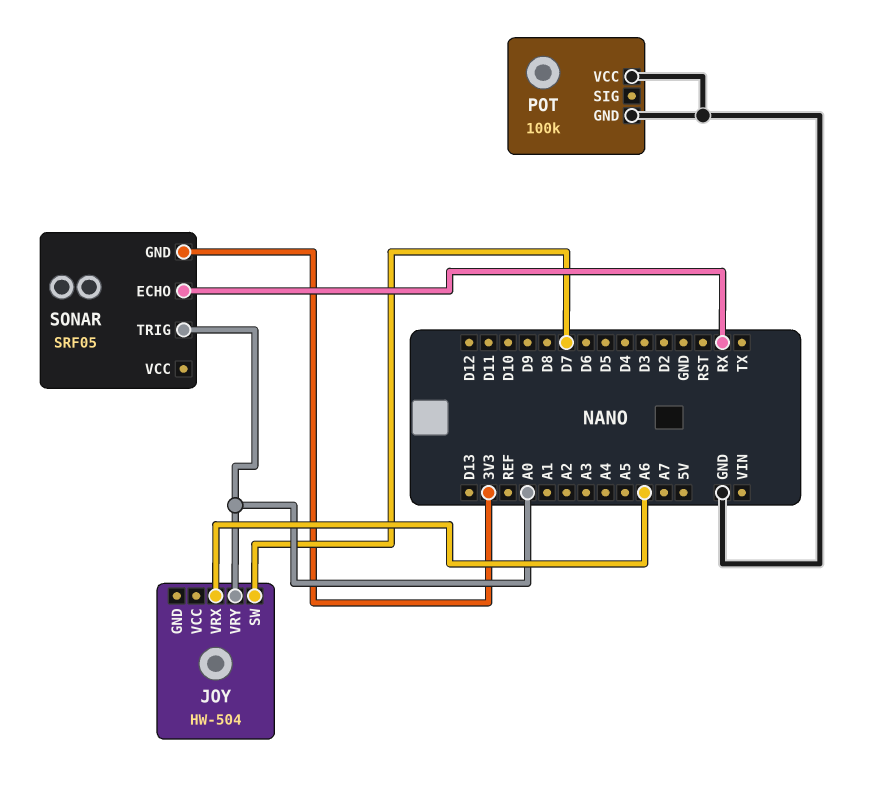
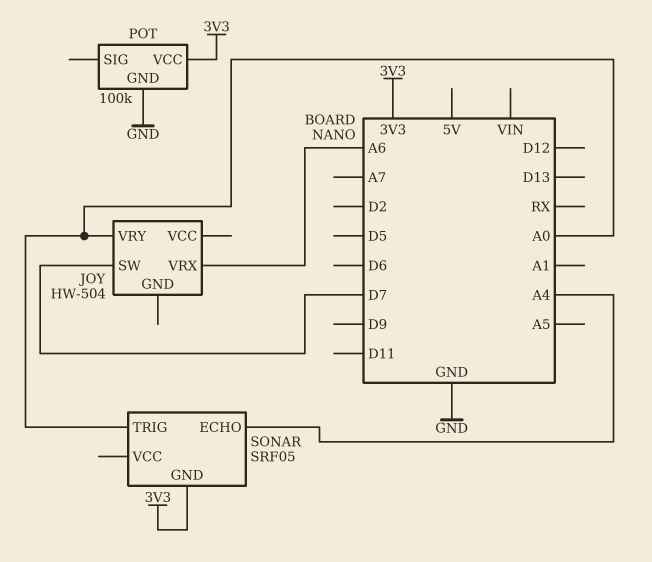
POT pin VCC: GND -> 3V3
SONAR pin ECHO: RX -> A4

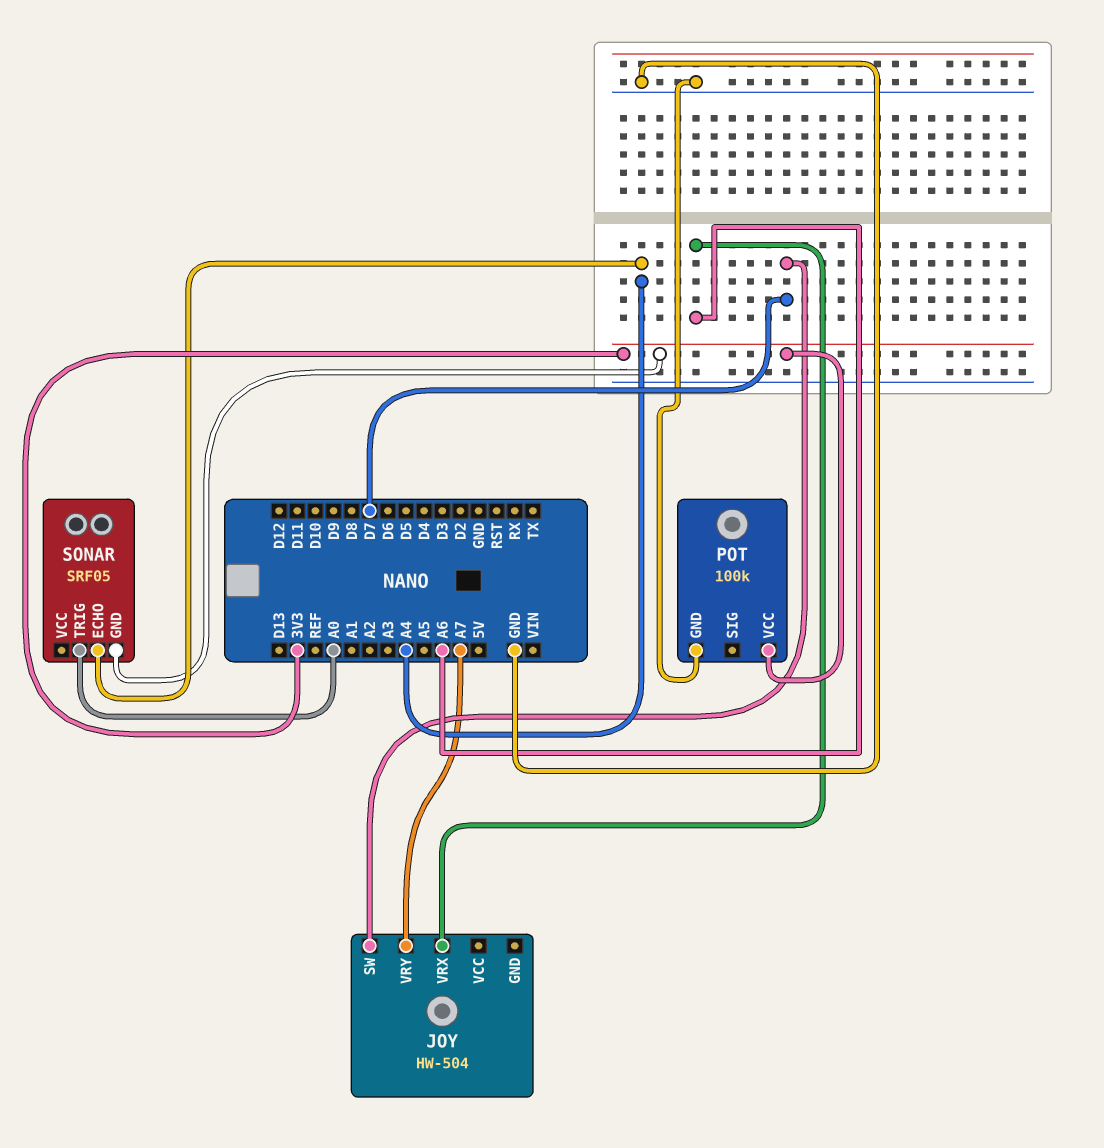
JOY pin VRY: A0 -> A7

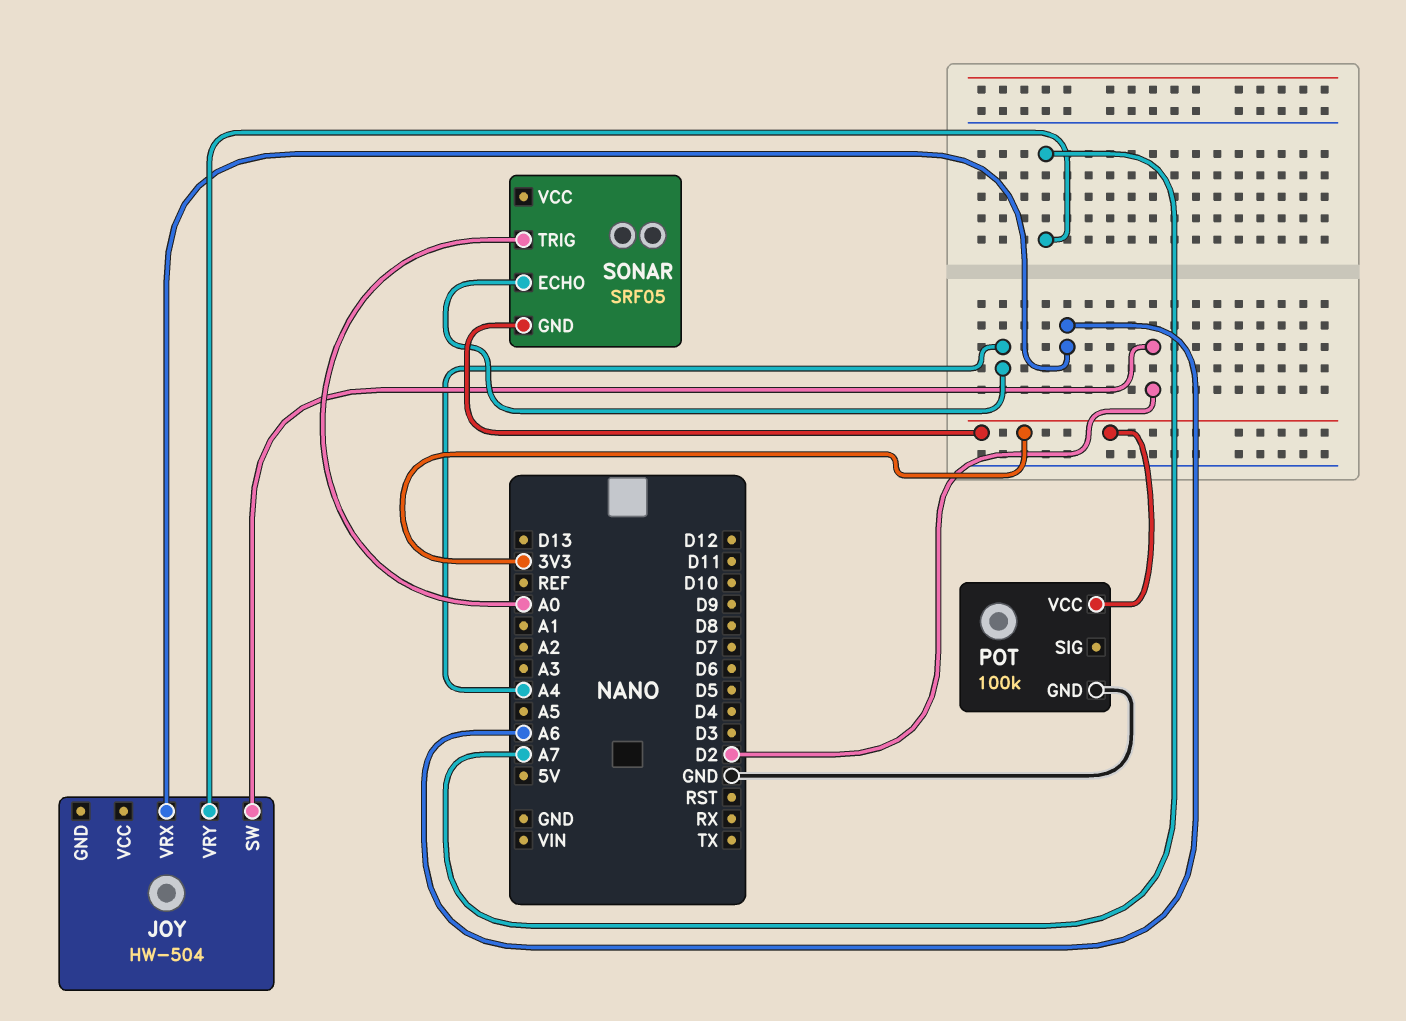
JOY pin SW: D7 -> D2

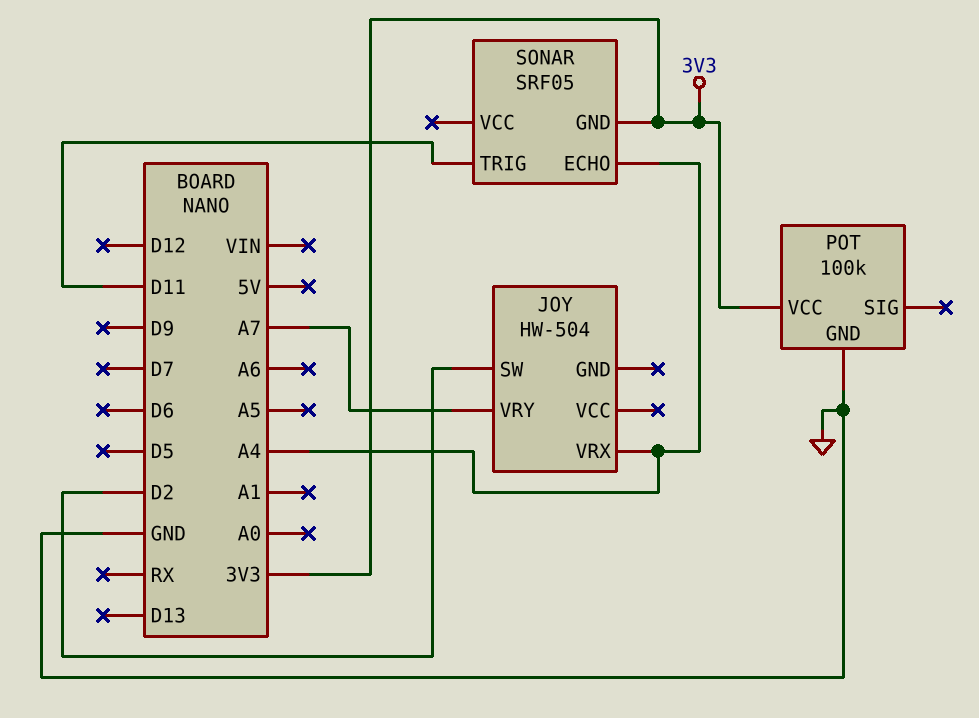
JOY pin VRX: A6 -> A4
SONAR pin TRIG: A0 -> D11

